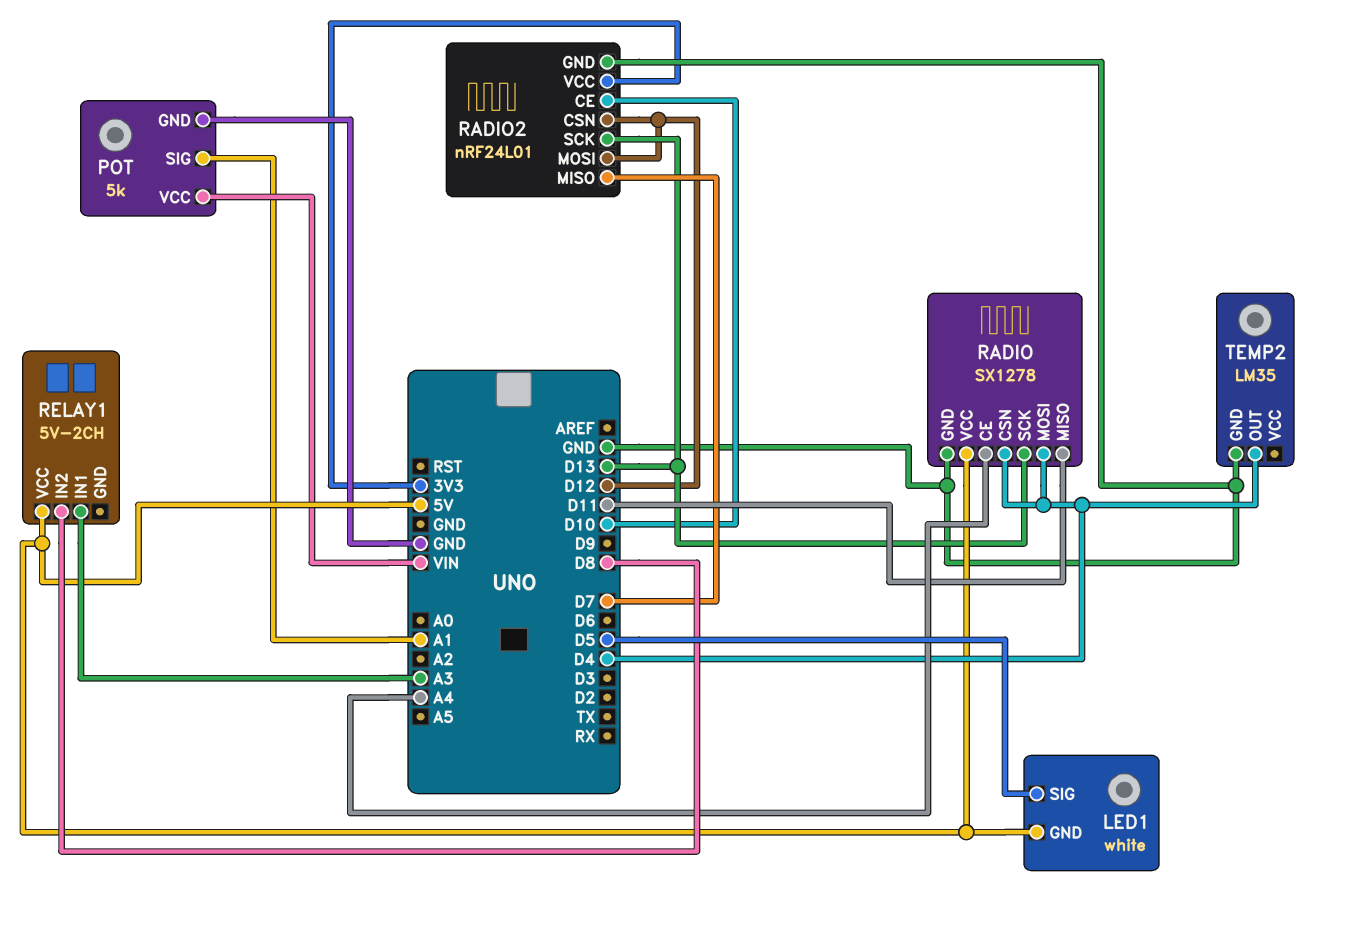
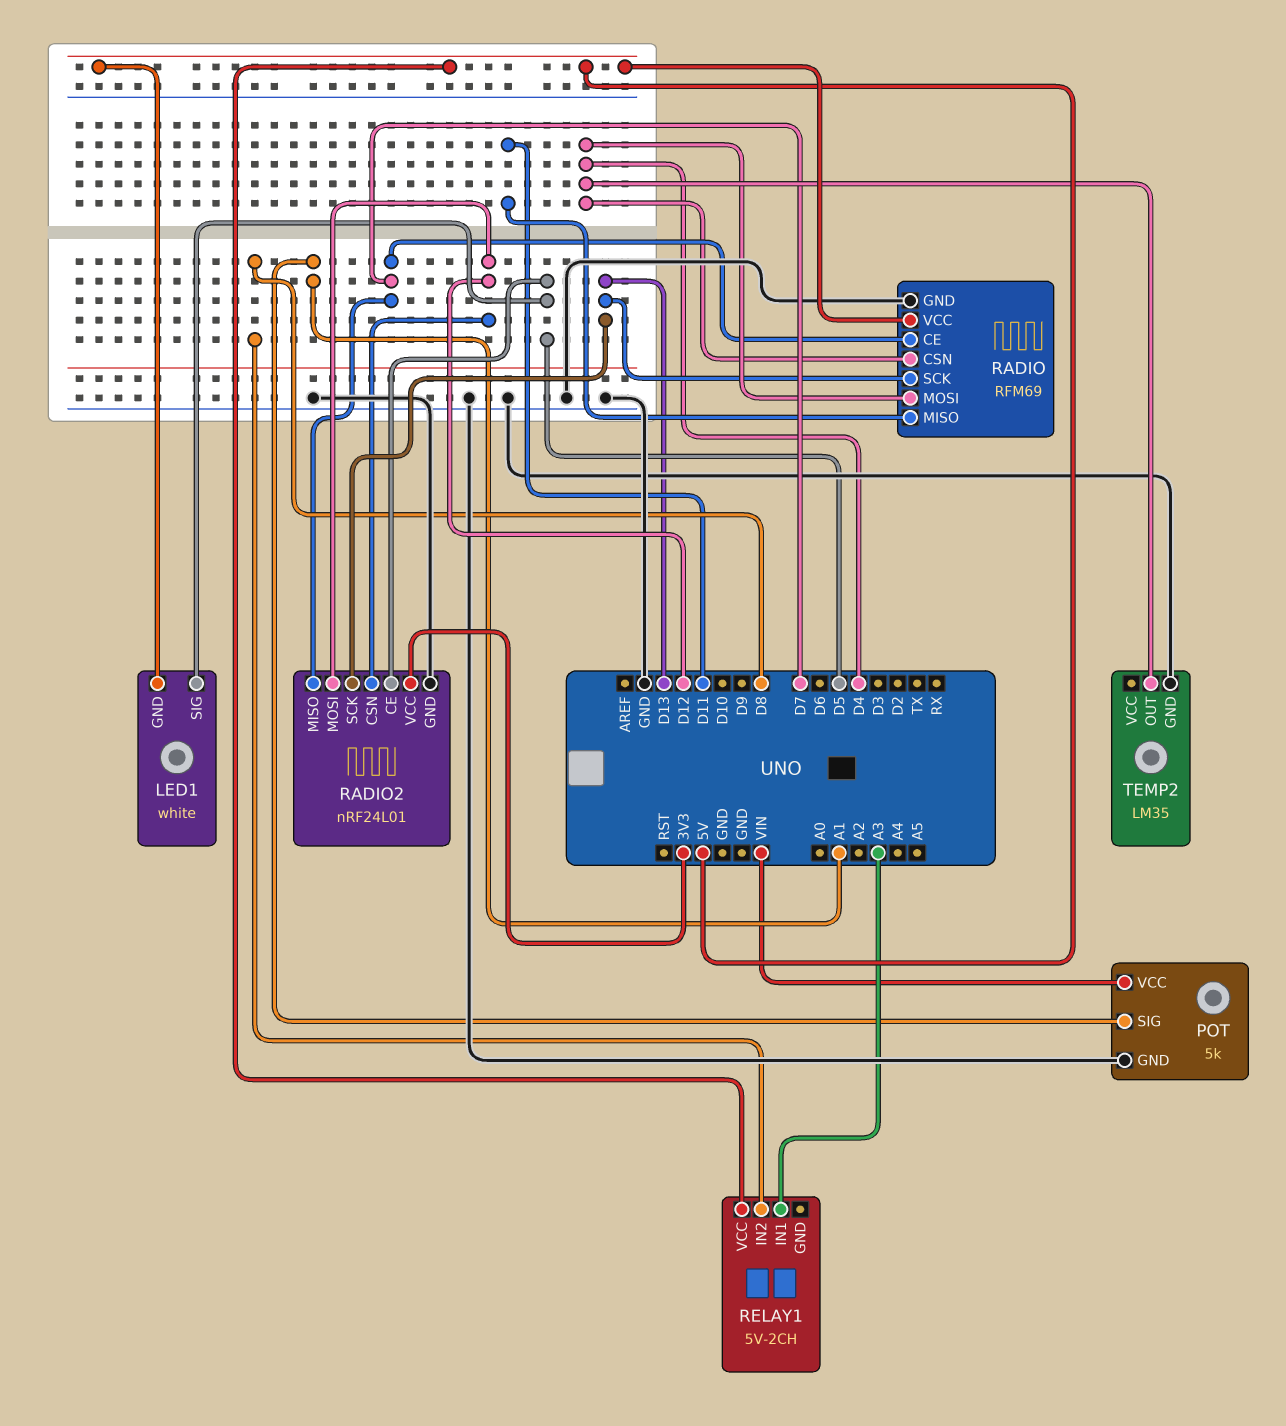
RADIO: SX1278 -> RFM69
RADIO pin CE: A4 -> D7
RADIO2 pin CE: D10 -> D5

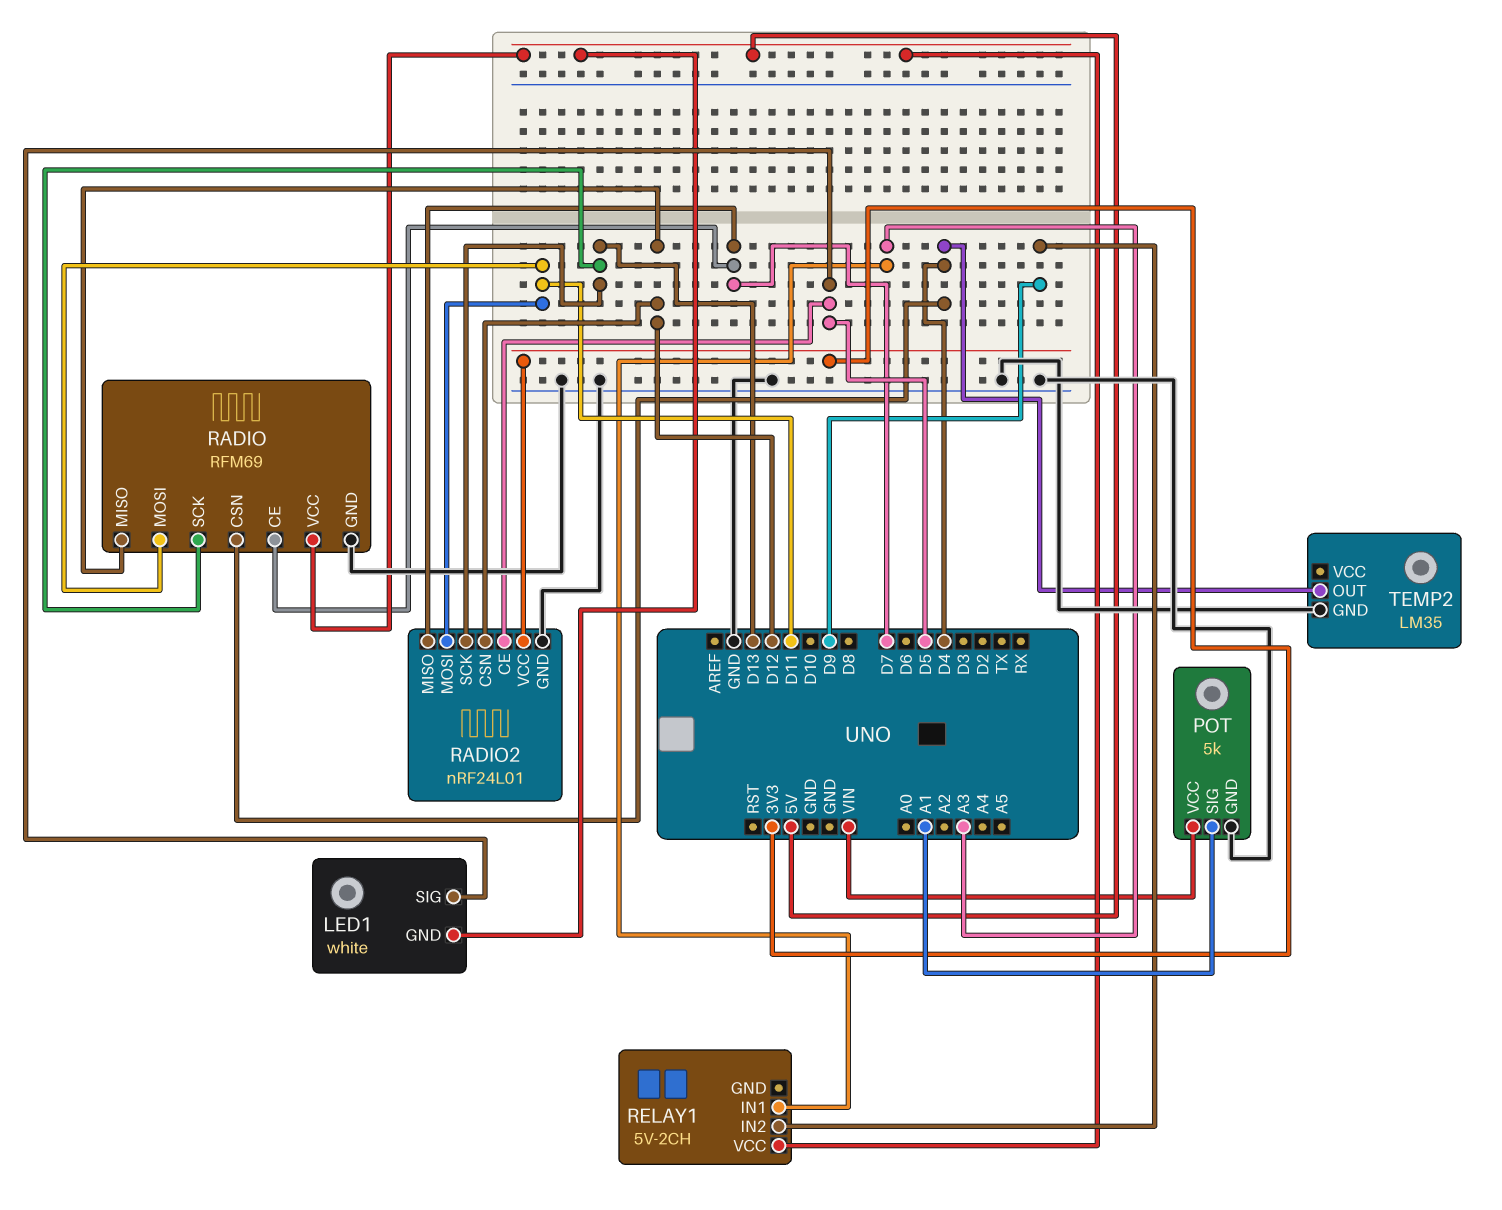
RADIO pin MISO: D11 -> D12
RADIO pin MOSI: D4 -> D11
RADIO2 pin MOSI: D12 -> D11
RELAY1 pin IN2: D8 -> D9

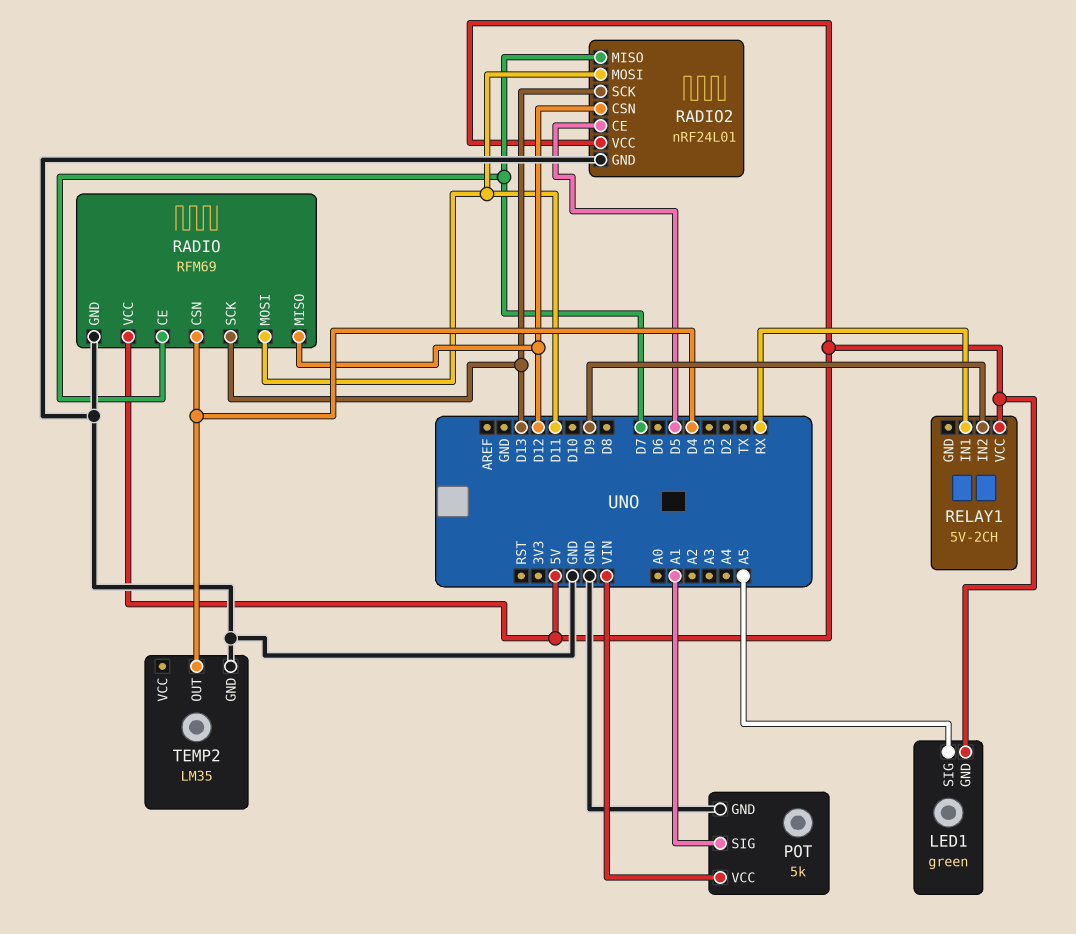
LED1: white -> green
LED1 pin SIG: D5 -> A5
RADIO2 pin VCC: 3V3 -> 5V
RELAY1 pin IN1: A3 -> RX

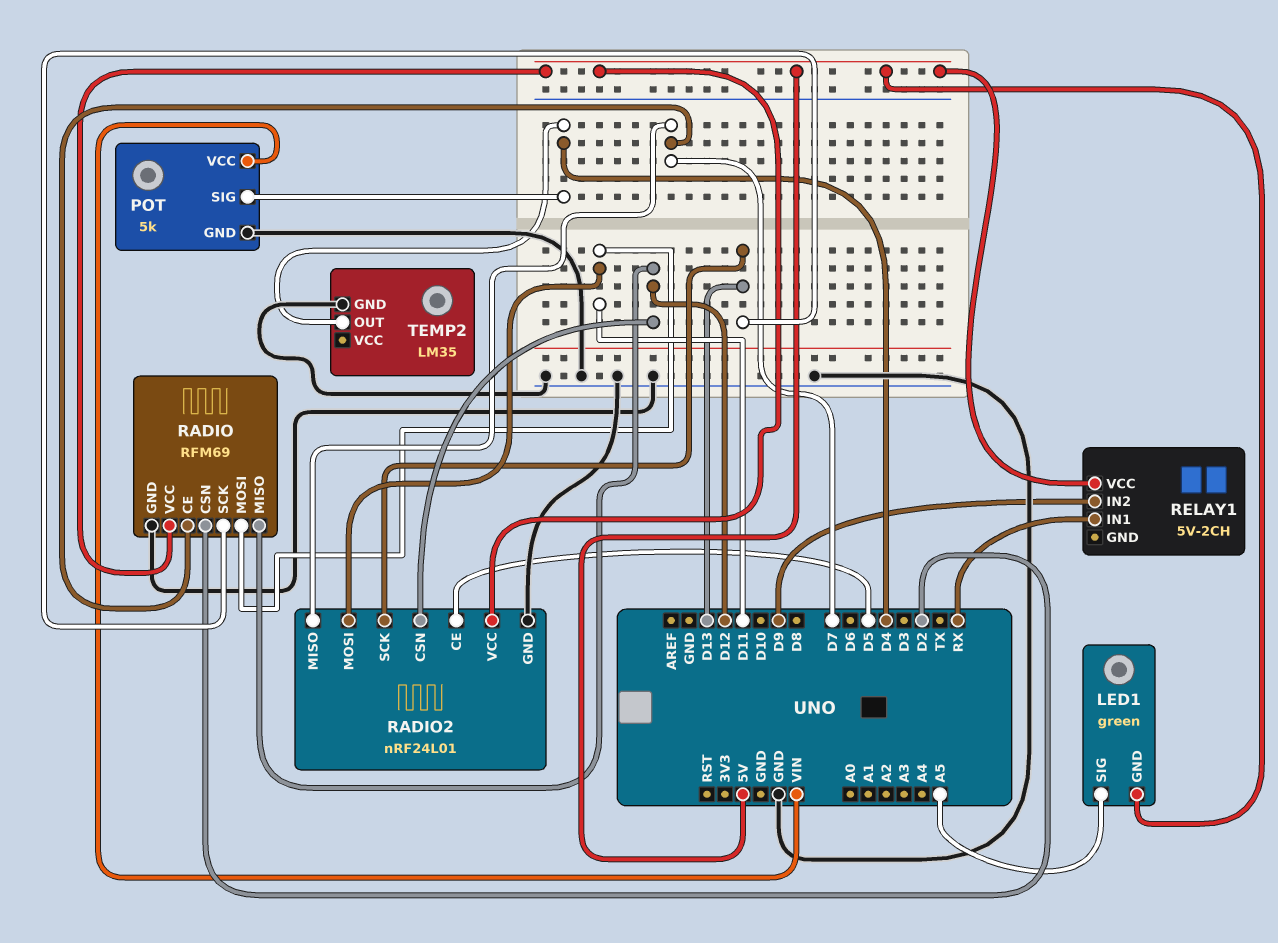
POT pin SIG: A1 -> D4
RADIO pin CSN: D4 -> D2

